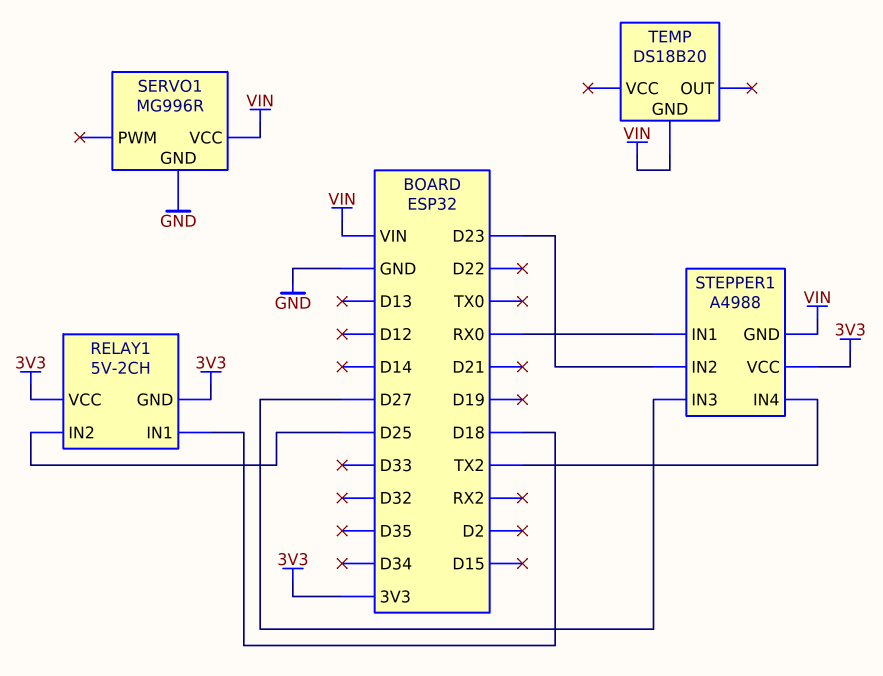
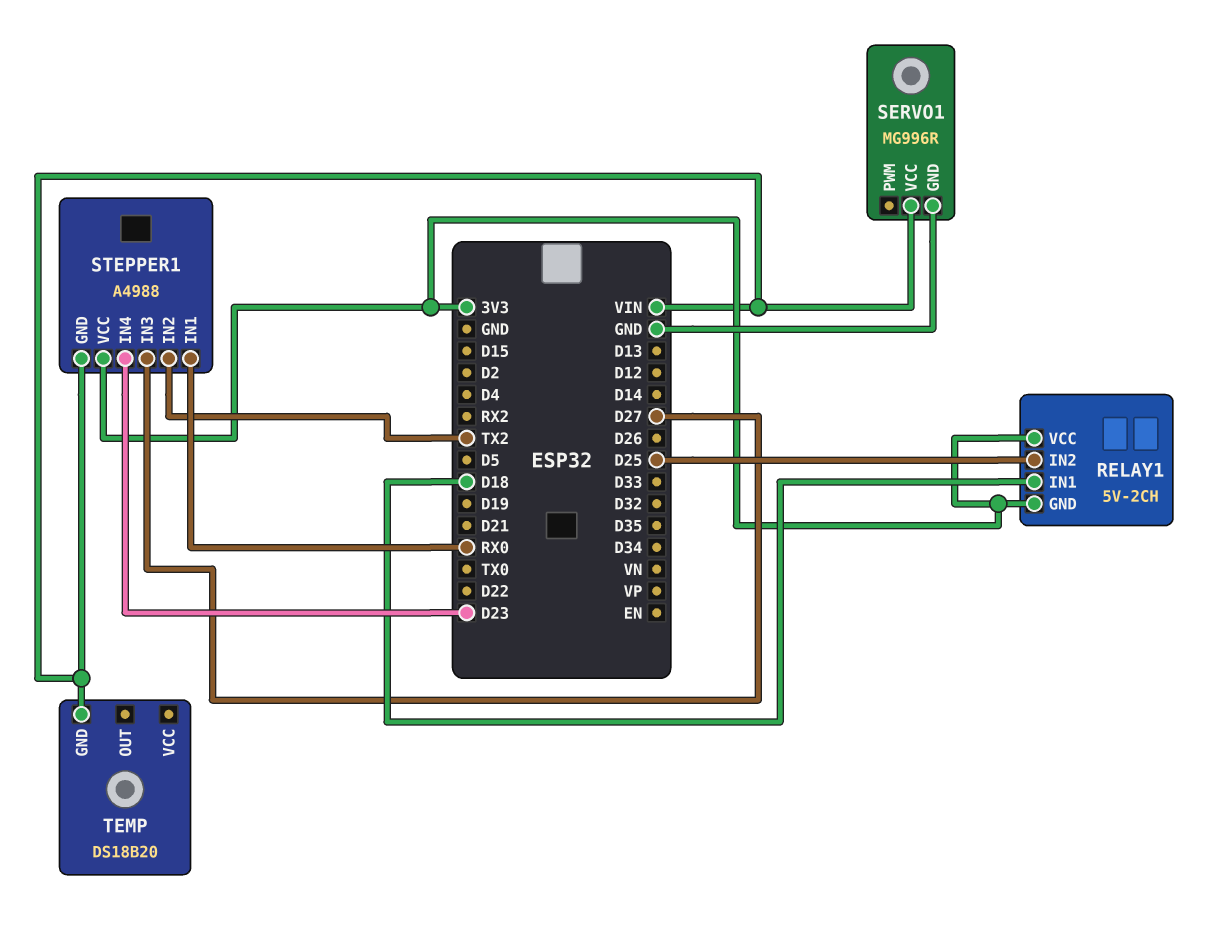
STEPPER1 pin IN2: D23 -> TX2
STEPPER1 pin IN4: TX2 -> D23

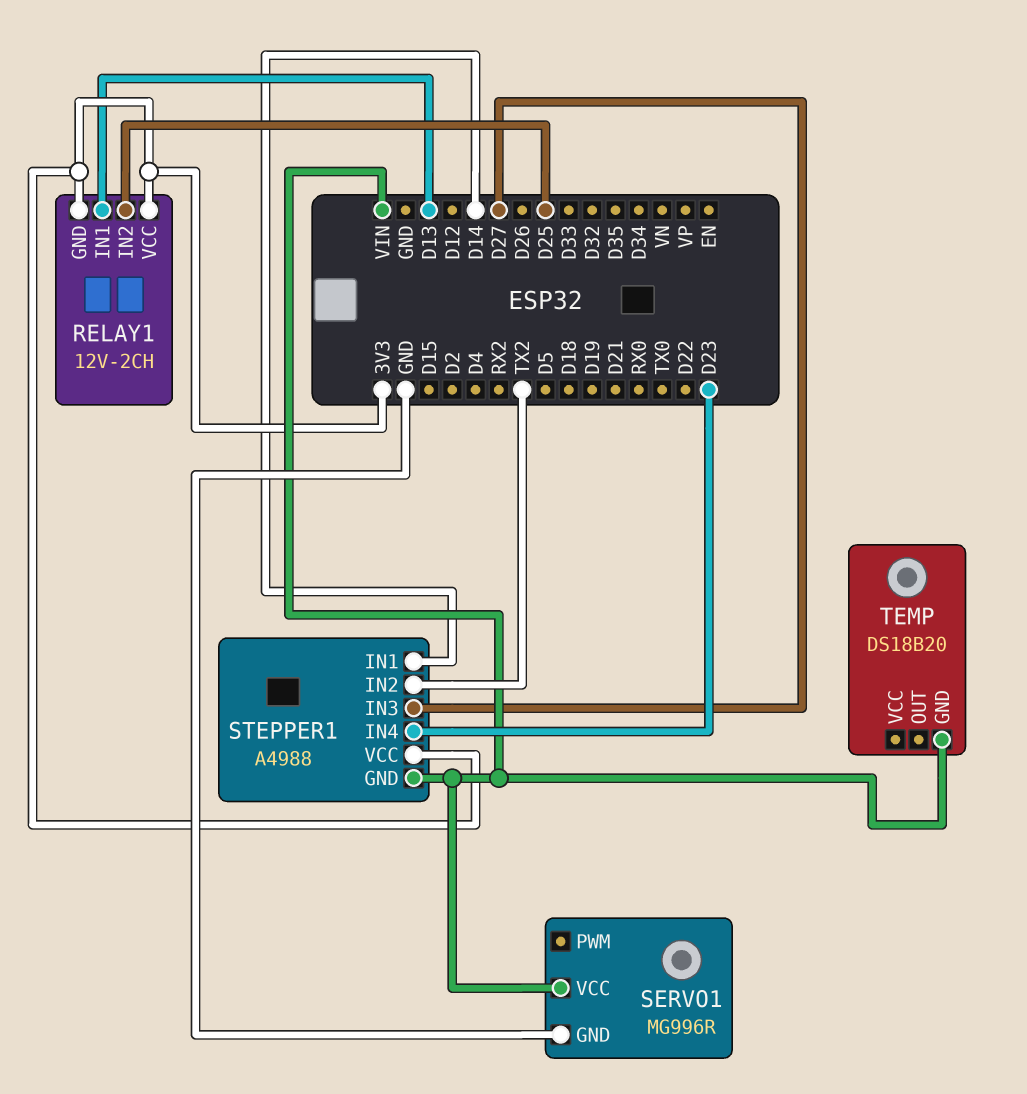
RELAY1: 5V-2CH -> 12V-2CH
RELAY1 pin IN1: D18 -> D13
STEPPER1 pin IN1: RX0 -> D14

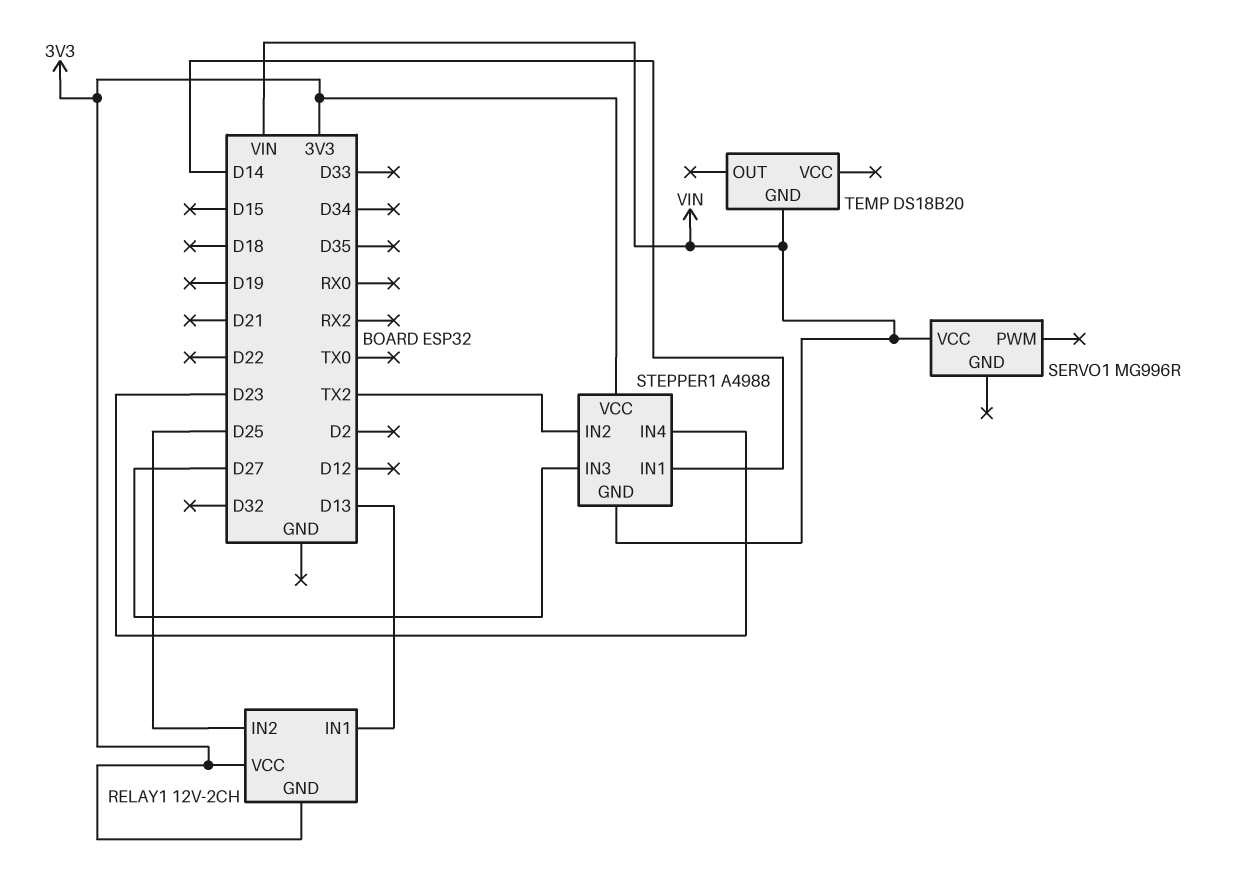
SERVO1 pin GND: GND -> none

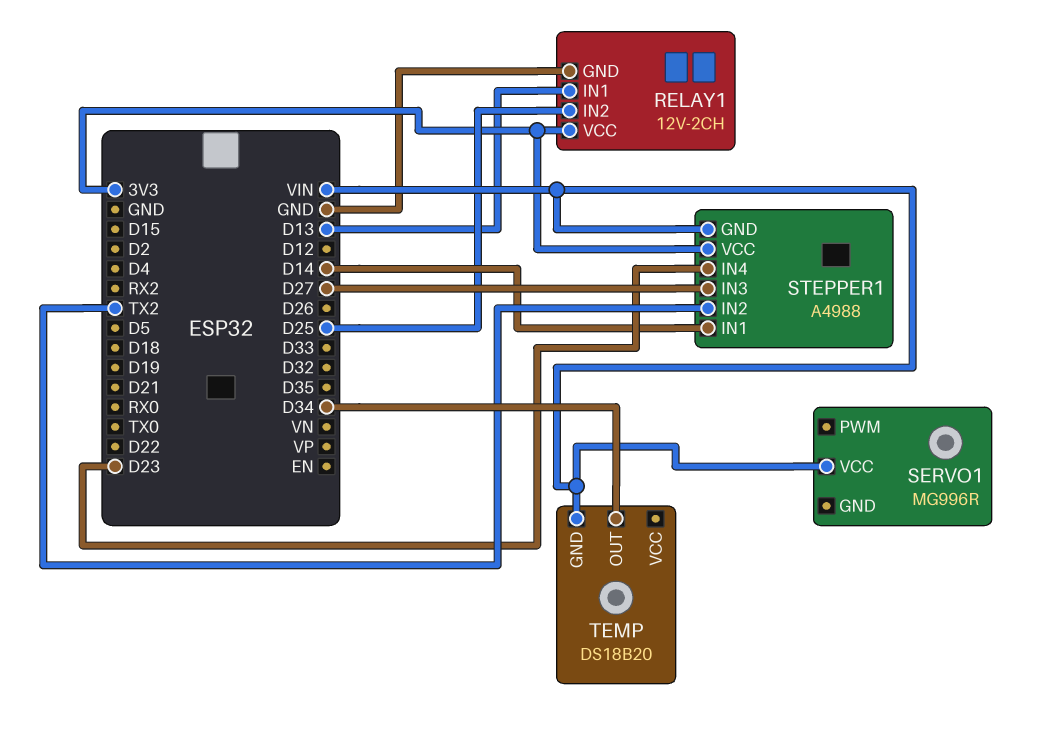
RELAY1 pin GND: 3V3 -> GND
TEMP pin OUT: none -> D34

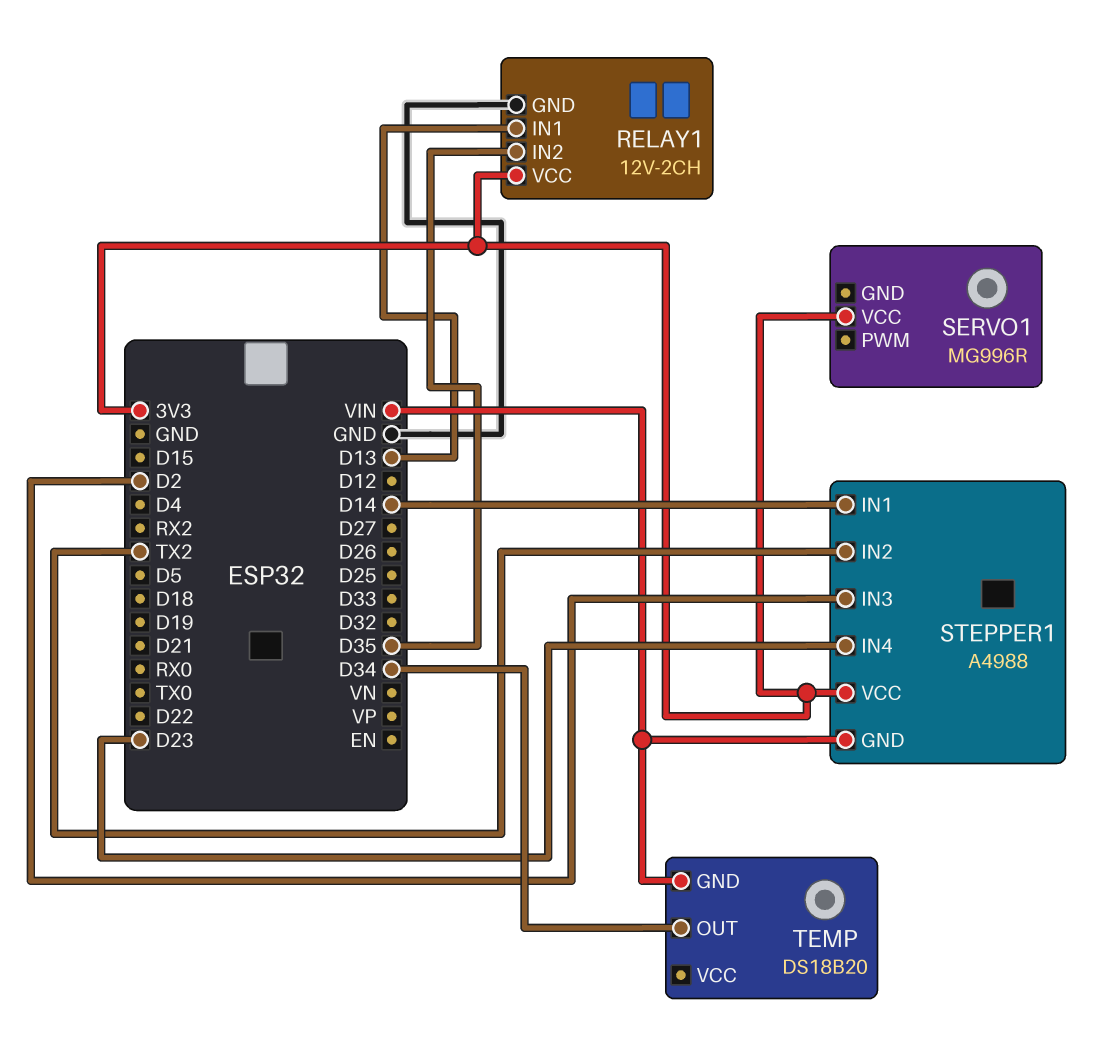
RELAY1 pin IN2: D25 -> D35
SERVO1 pin VCC: VIN -> 3V3
STEPPER1 pin IN3: D27 -> D2

